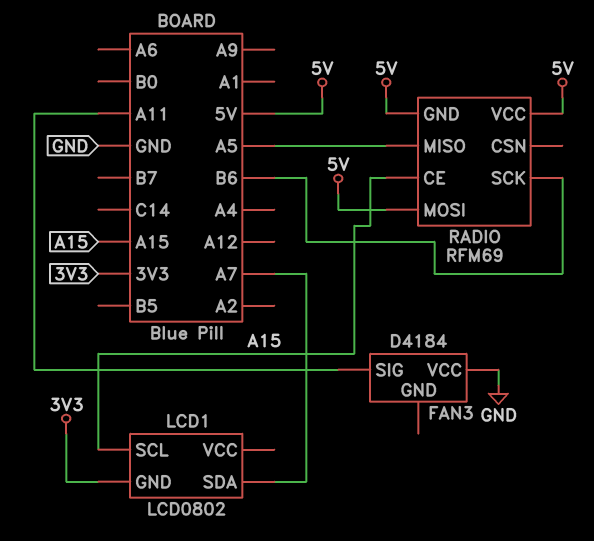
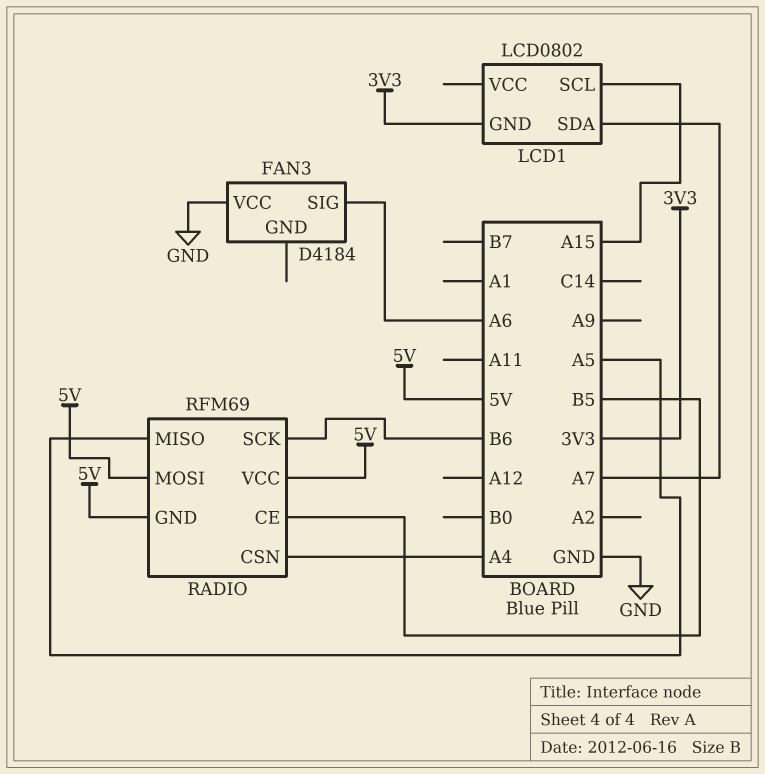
FAN3 pin SIG: A11 -> A6
RADIO pin CE: A15 -> B5
RADIO pin CSN: none -> A4

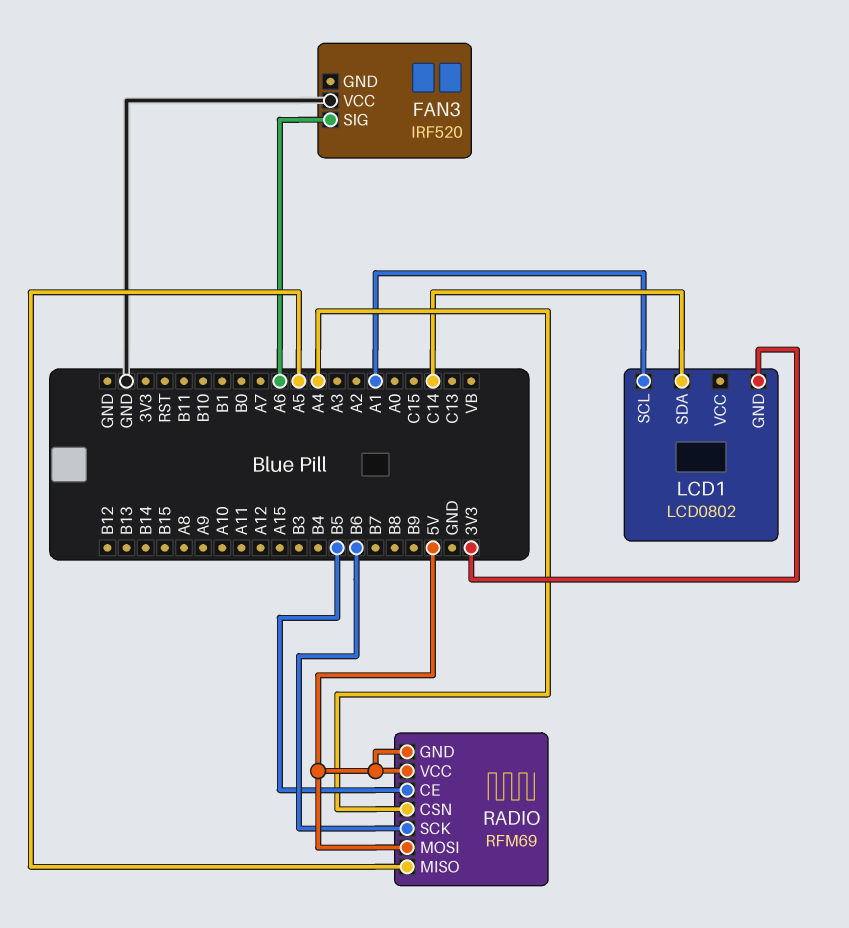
FAN3: D4184 -> IRF520
LCD1 pin SCL: A15 -> A1
LCD1 pin SDA: A7 -> C14

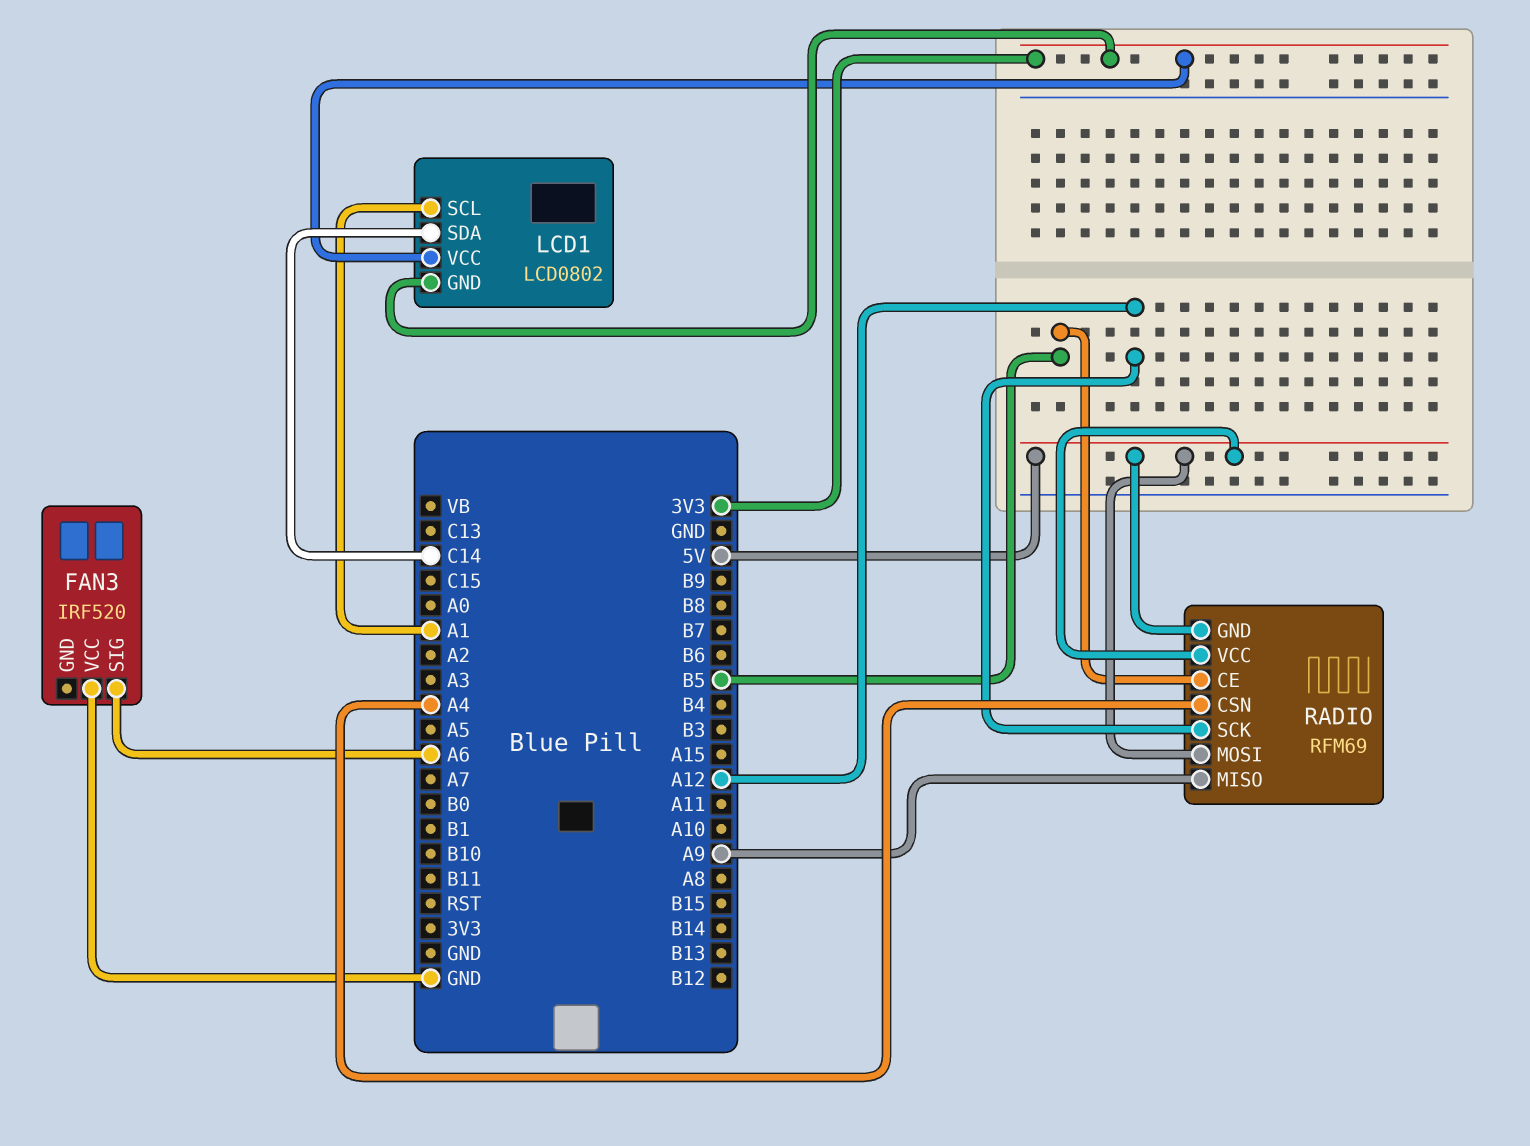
LCD1 pin VCC: none -> 3V3
RADIO pin MISO: A5 -> A9
RADIO pin SCK: B6 -> A12

